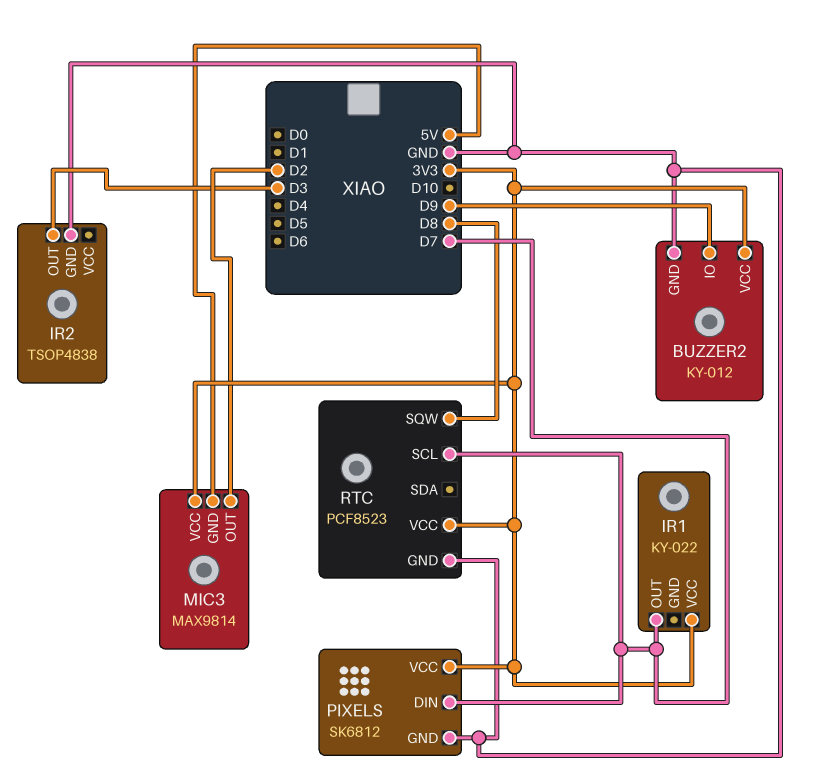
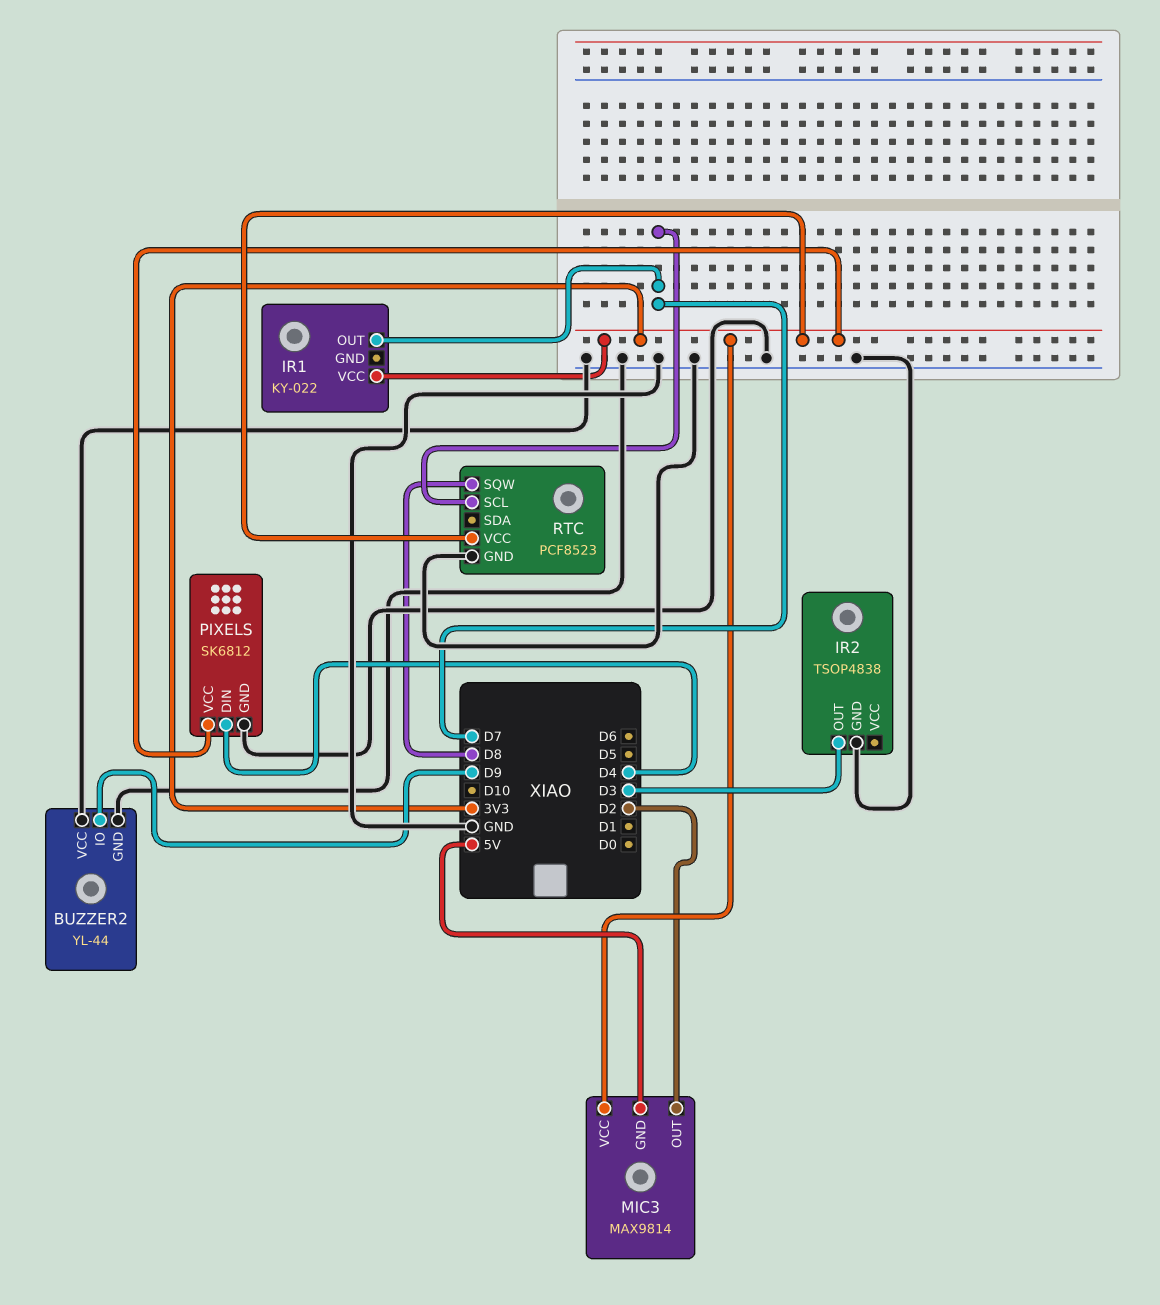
BUZZER2: KY-012 -> YL-44
BUZZER2 pin VCC: 3V3 -> GND
PIXELS pin DIN: D7 -> D4

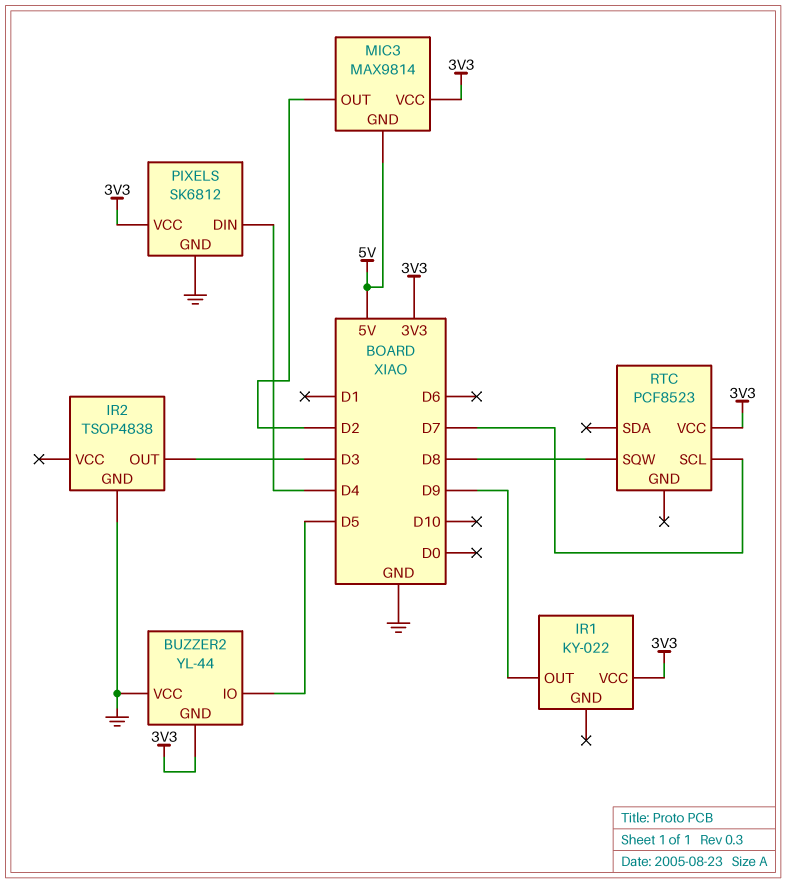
BUZZER2 pin GND: GND -> 3V3
BUZZER2 pin IO: D9 -> D5
IR1 pin OUT: D7 -> D9
RTC pin GND: GND -> none

